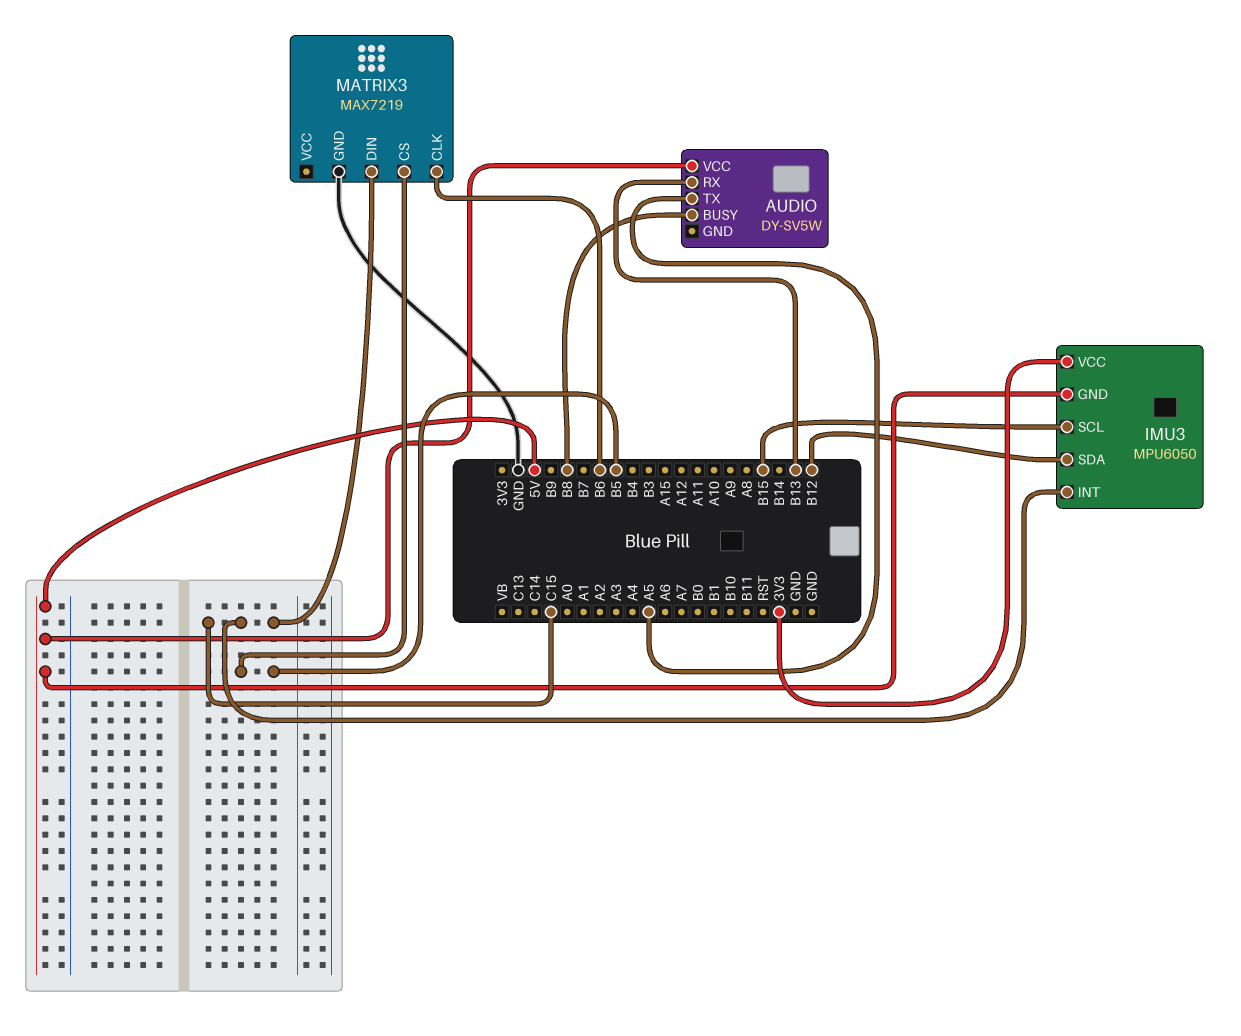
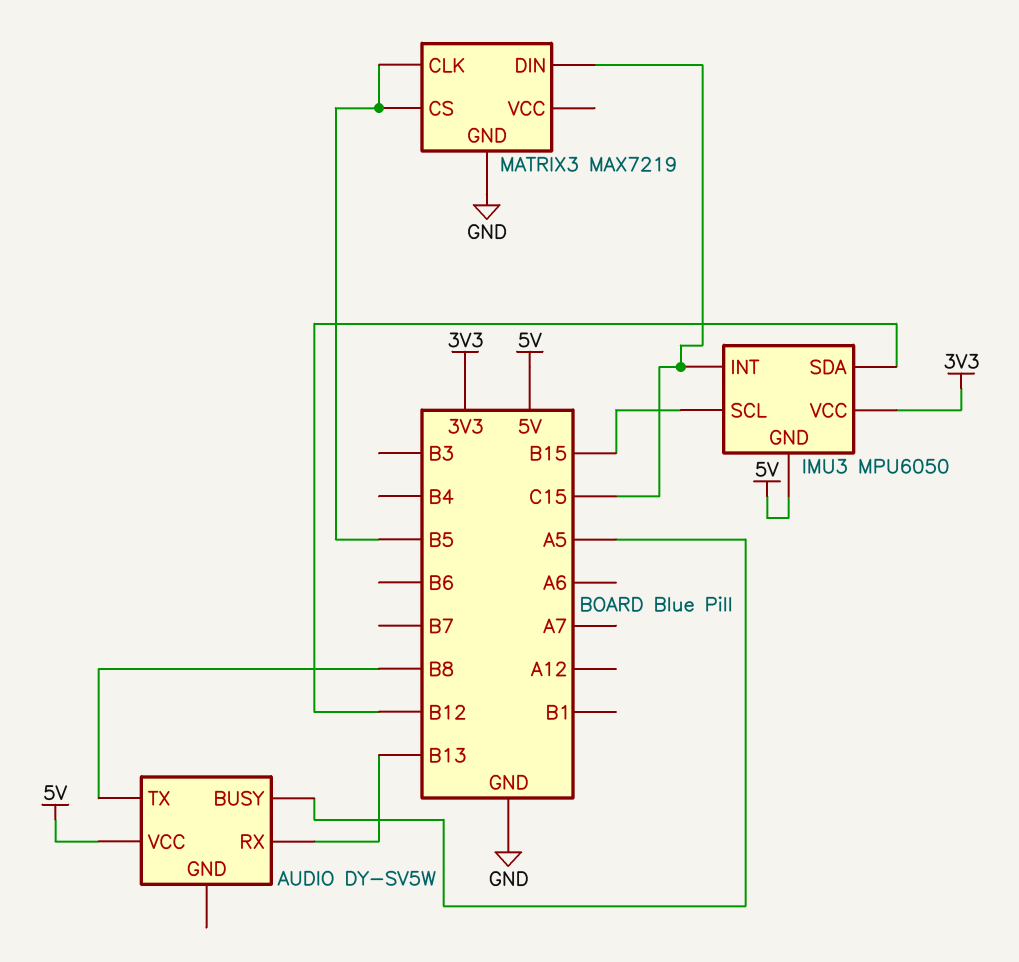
AUDIO pin BUSY: B8 -> A5
AUDIO pin TX: A5 -> B8
MATRIX3 pin CLK: B6 -> B5

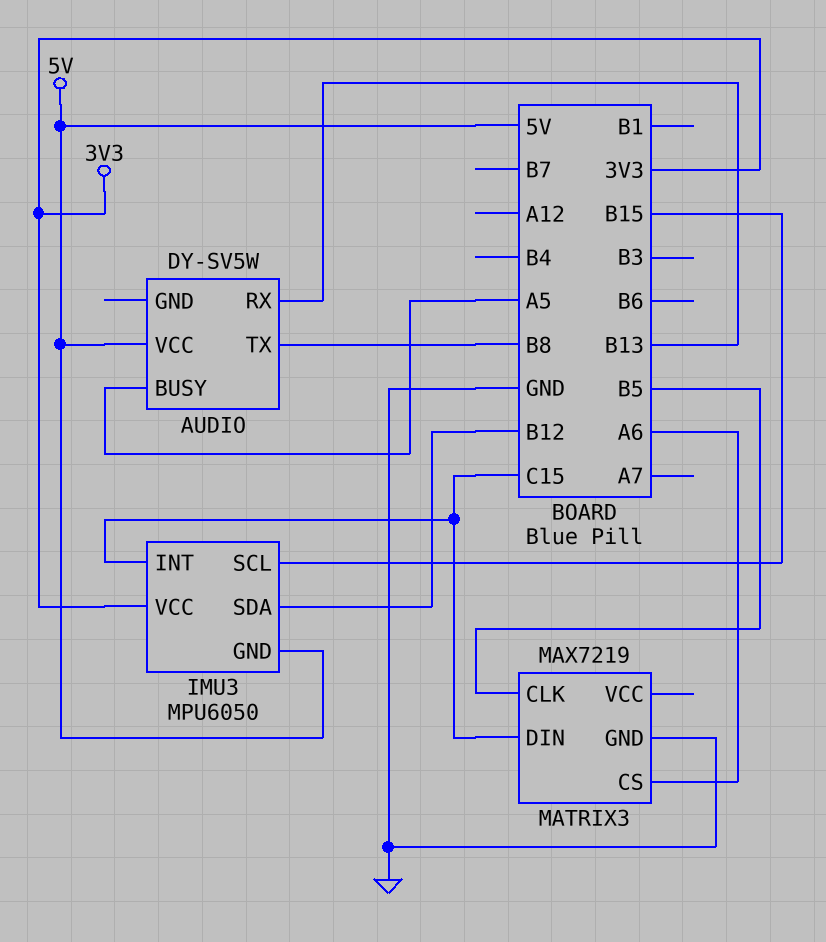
MATRIX3 pin CS: B5 -> A6

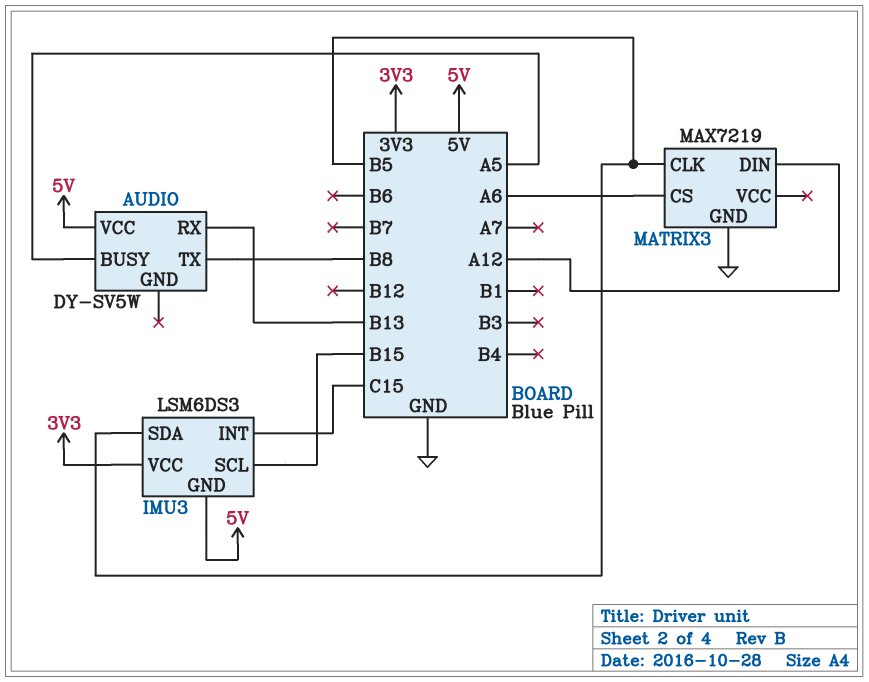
IMU3: MPU6050 -> LSM6DS3
IMU3 pin SDA: B12 -> B5
MATRIX3 pin DIN: C15 -> A12

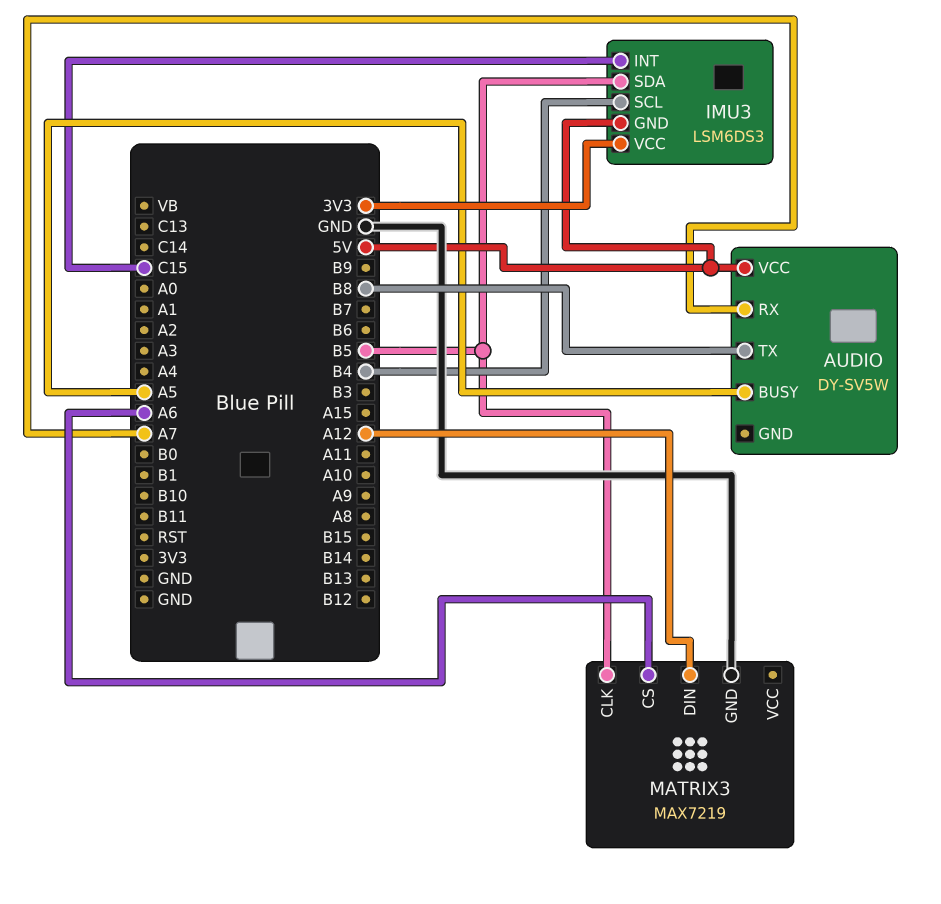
AUDIO pin RX: B13 -> A7
IMU3 pin SCL: B15 -> B4

